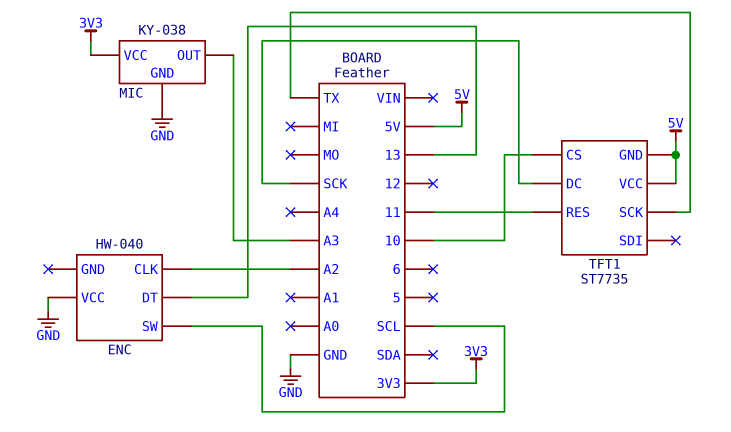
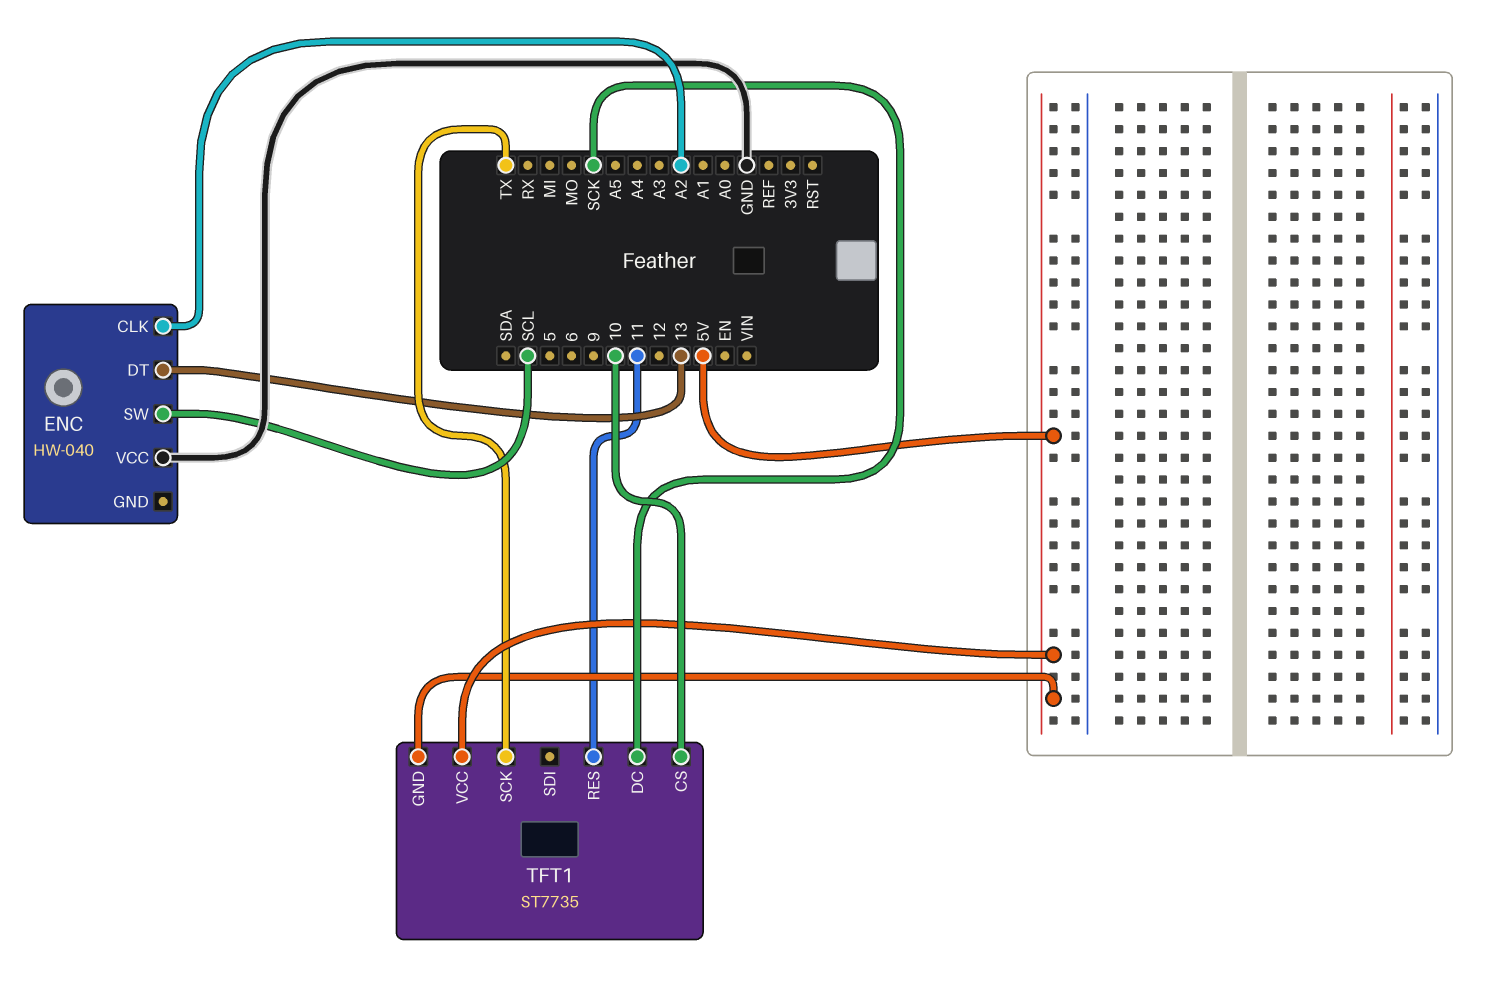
MIC: KY-038 -> none
MIC pin GND: GND -> none
MIC pin OUT: A3 -> none
MIC pin VCC: 3V3 -> none

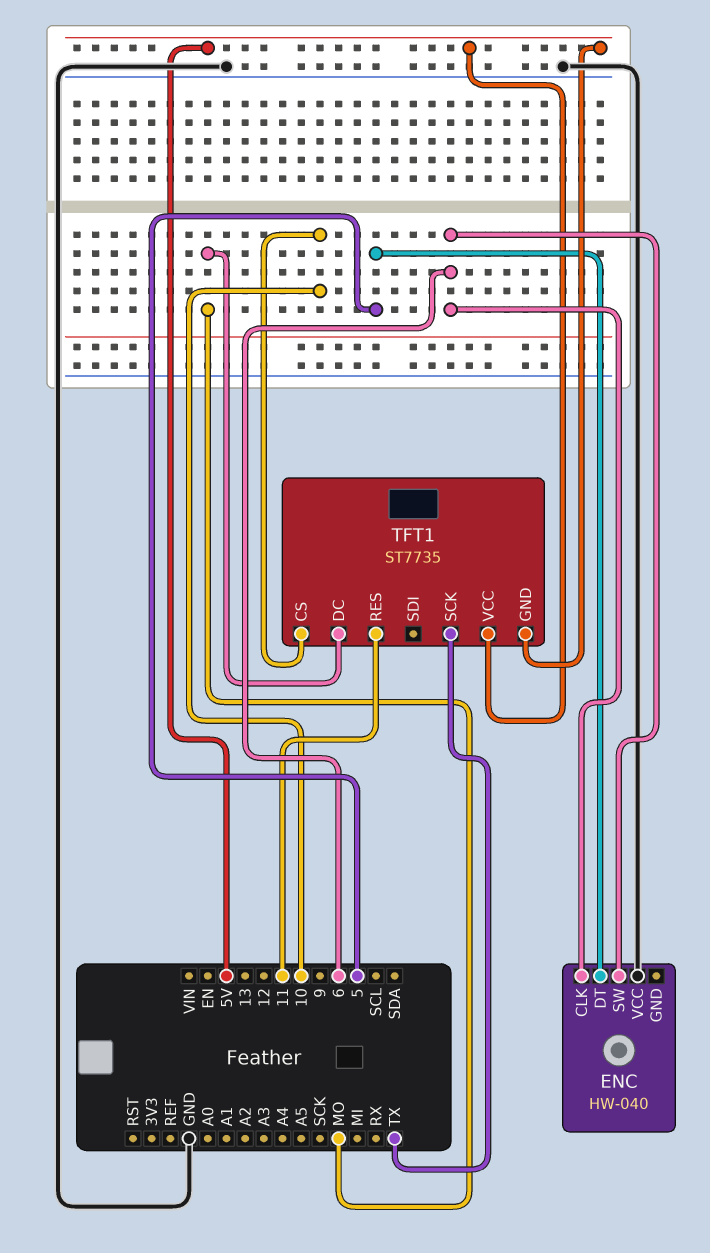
ENC pin CLK: A2 -> 6
ENC pin DT: 13 -> 5
ENC pin SW: SCL -> 6
TFT1 pin DC: SCK -> MO

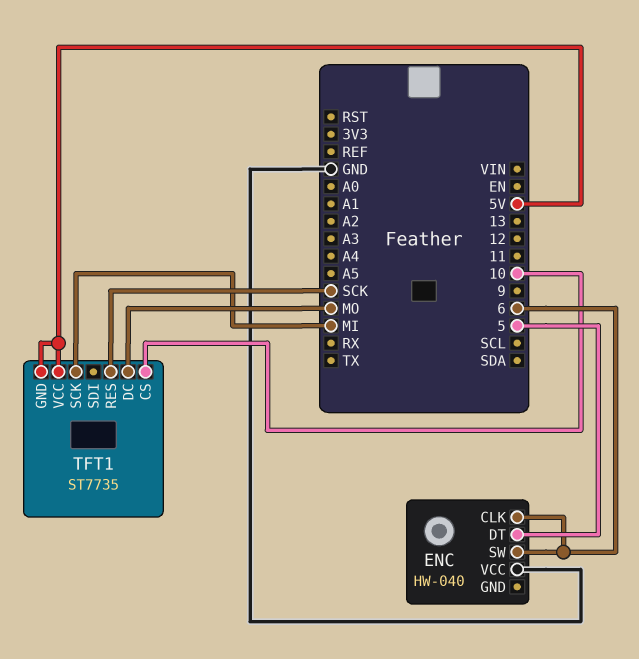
TFT1 pin RES: 11 -> SCK
TFT1 pin SCK: TX -> MI

